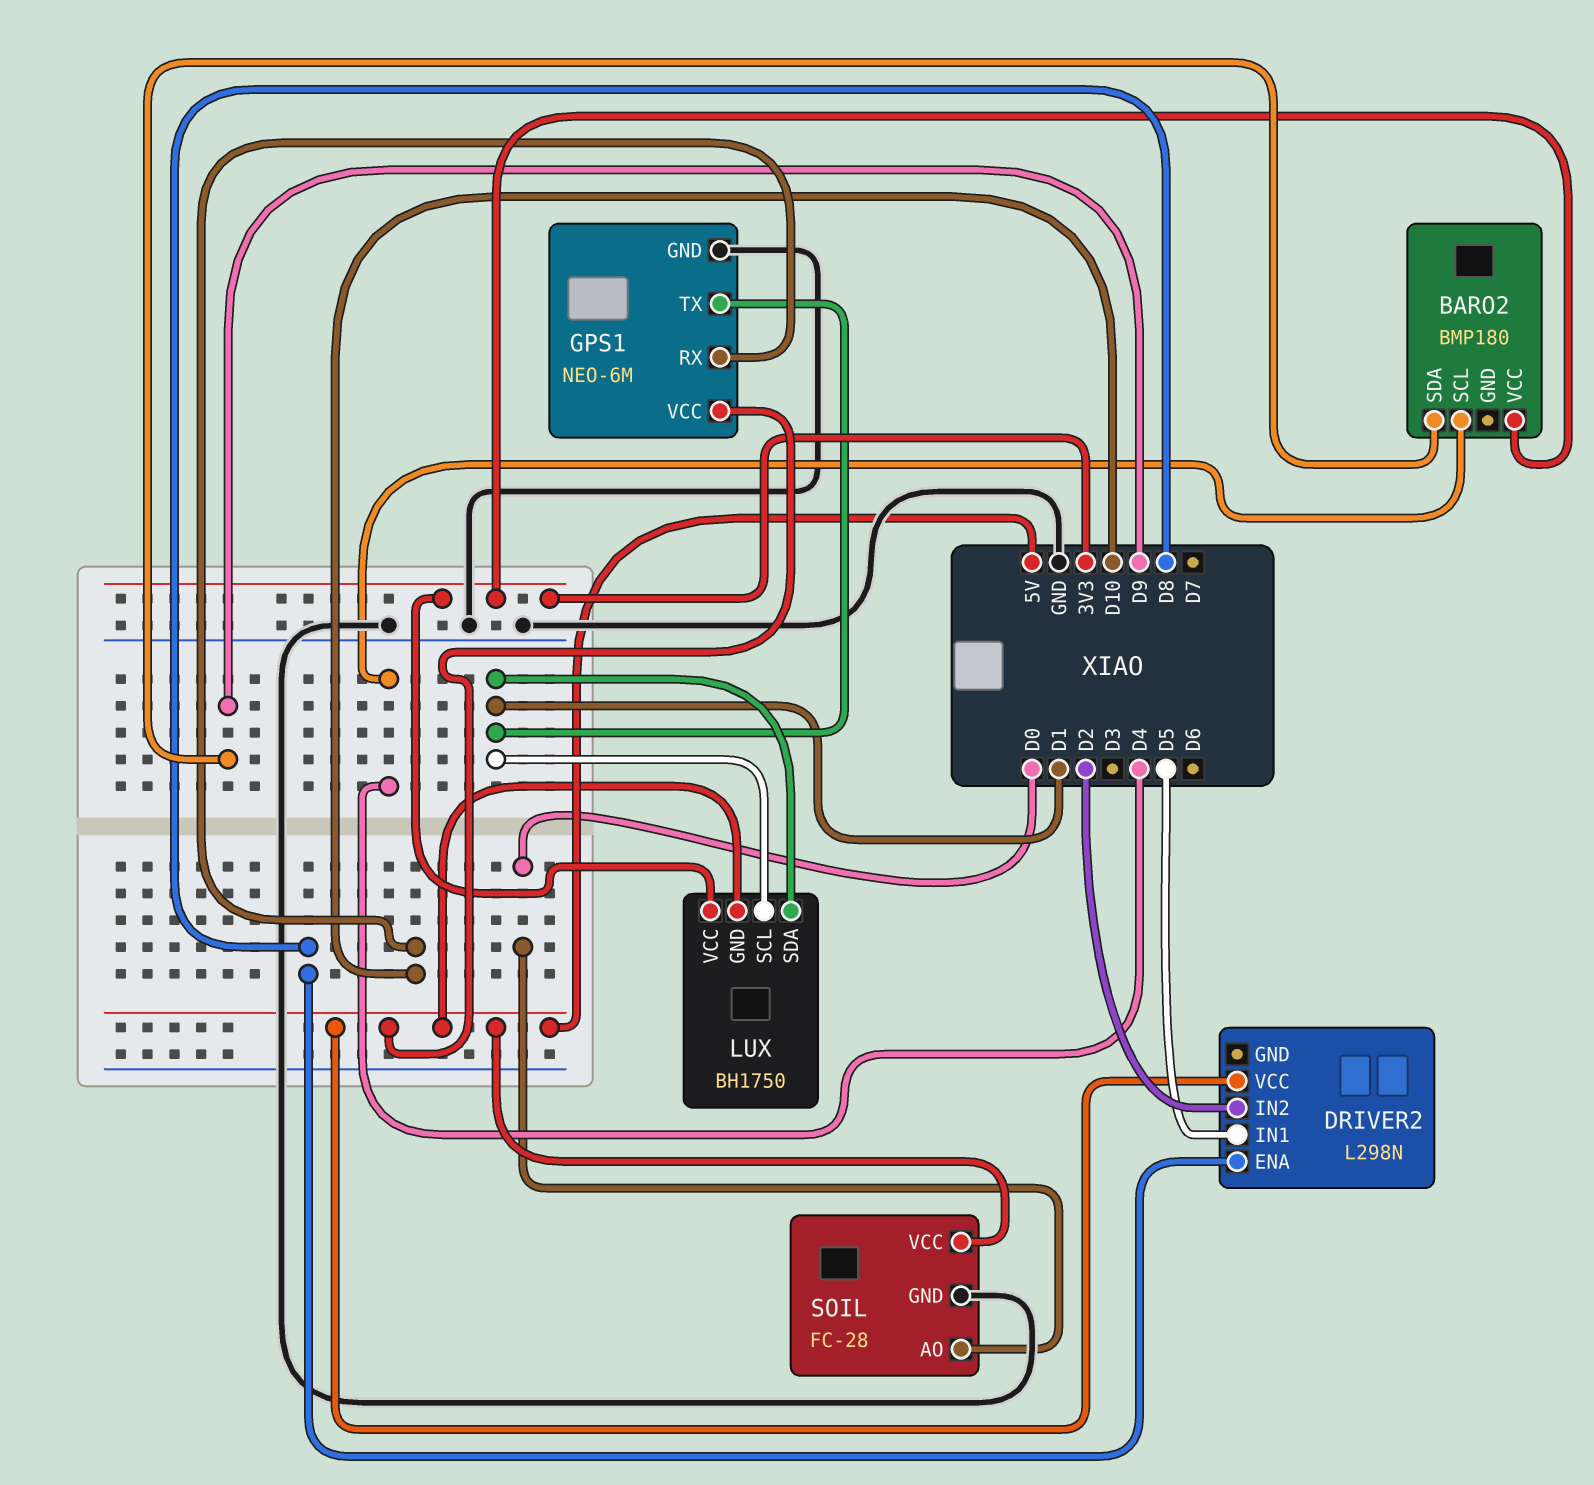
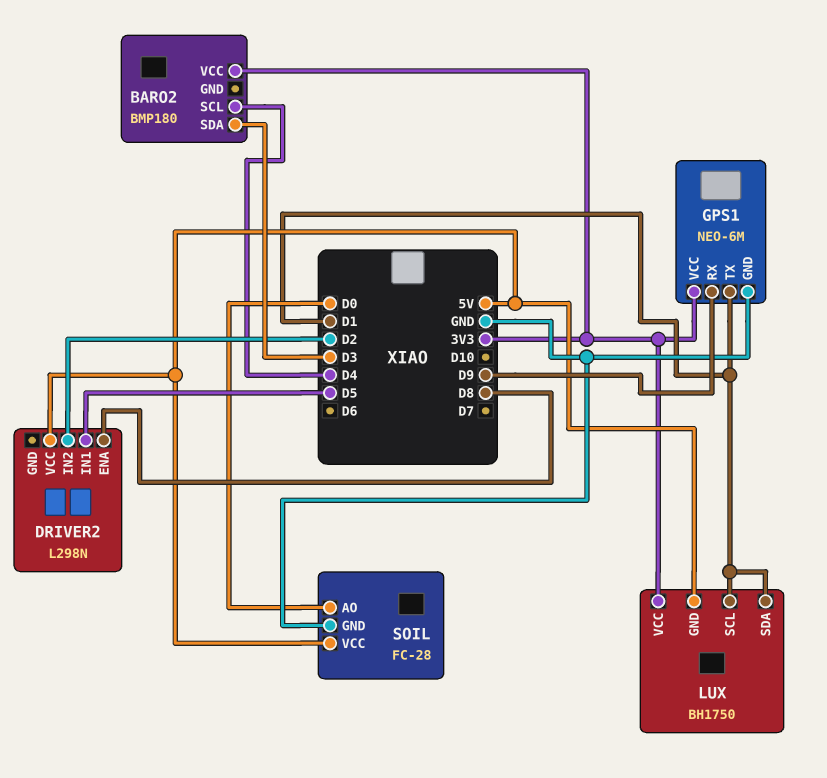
BARO2 pin SDA: D9 -> D3
GPS1 pin RX: D10 -> D9
GPS1 pin VCC: 5V -> 3V3

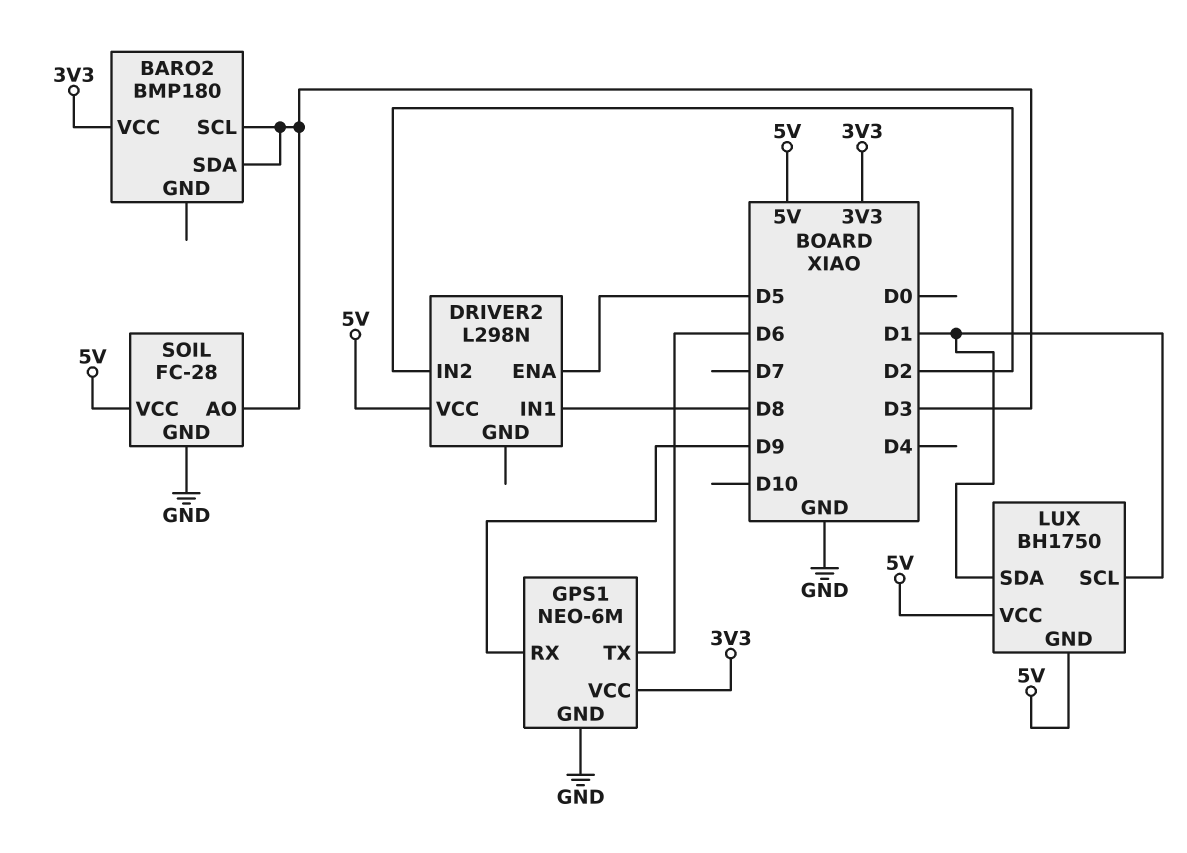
BARO2 pin SCL: D4 -> D3
DRIVER2 pin ENA: D8 -> D5
DRIVER2 pin IN1: D5 -> D8
GPS1 pin TX: D1 -> D6
LUX pin VCC: 3V3 -> 5V
SOIL pin AO: D0 -> D3

